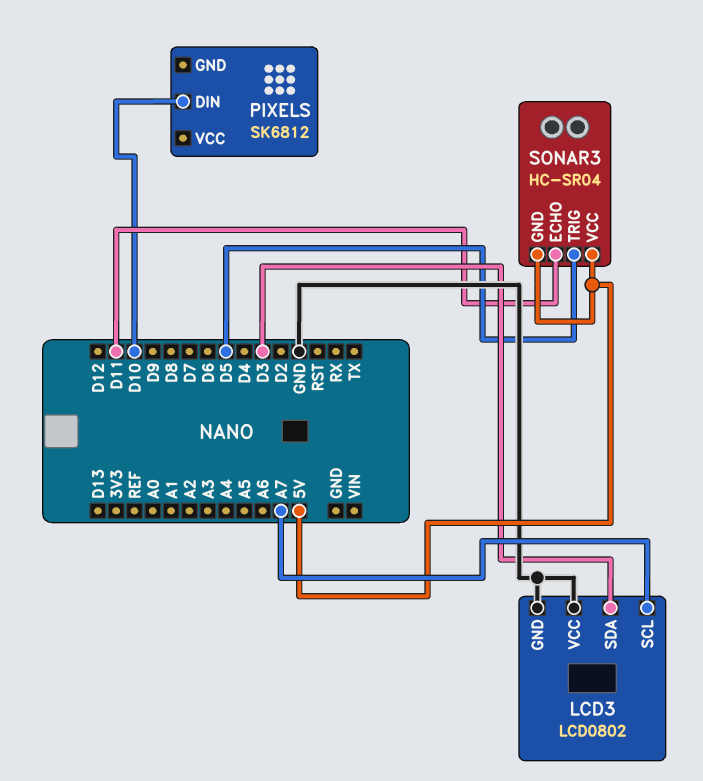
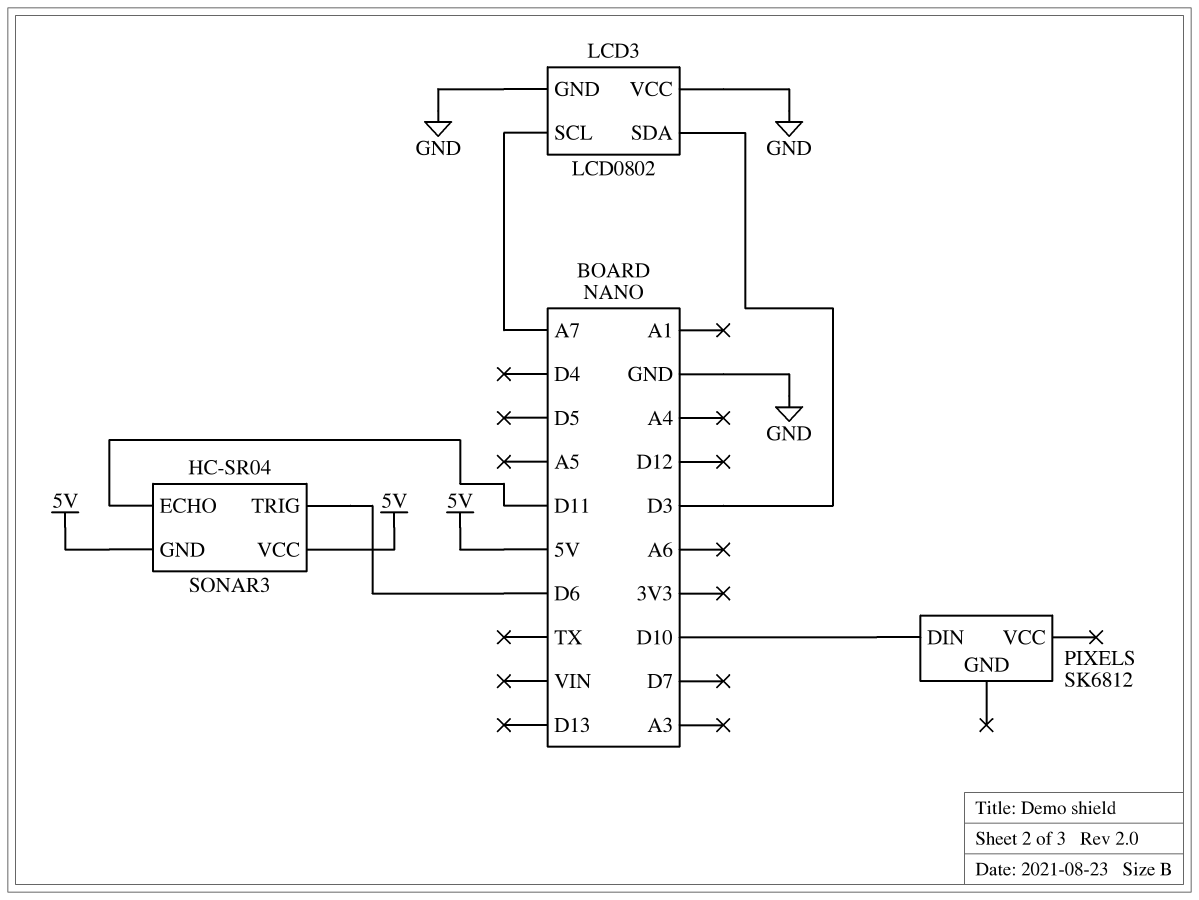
SONAR3 pin TRIG: D5 -> D6

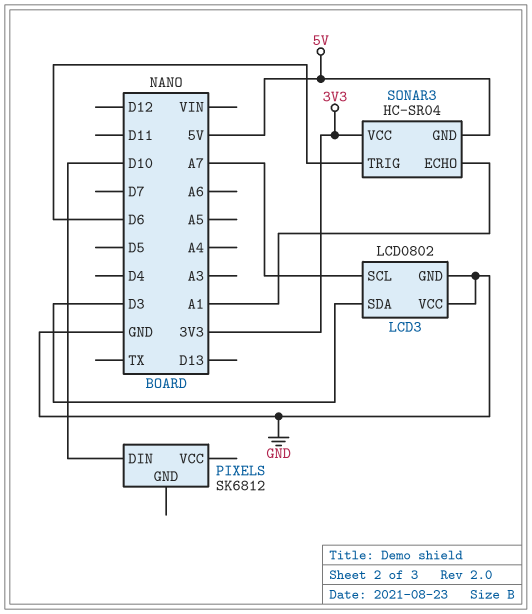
SONAR3 pin ECHO: D11 -> A1
SONAR3 pin VCC: 5V -> 3V3

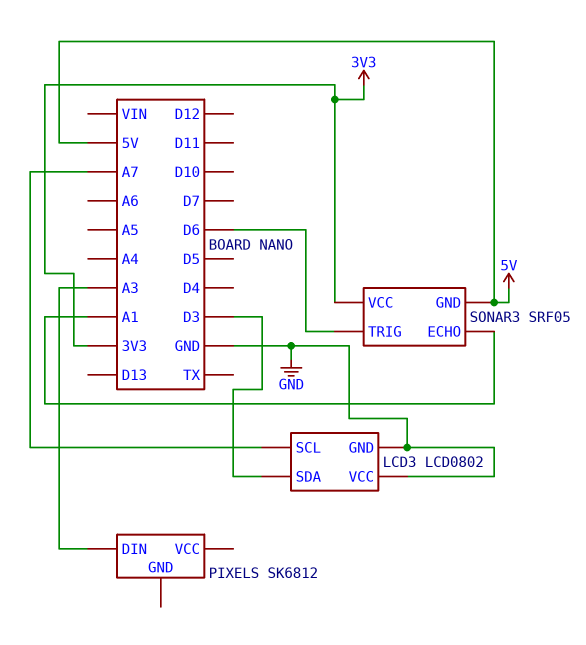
PIXELS pin DIN: D10 -> A3
SONAR3: HC-SR04 -> SRF05

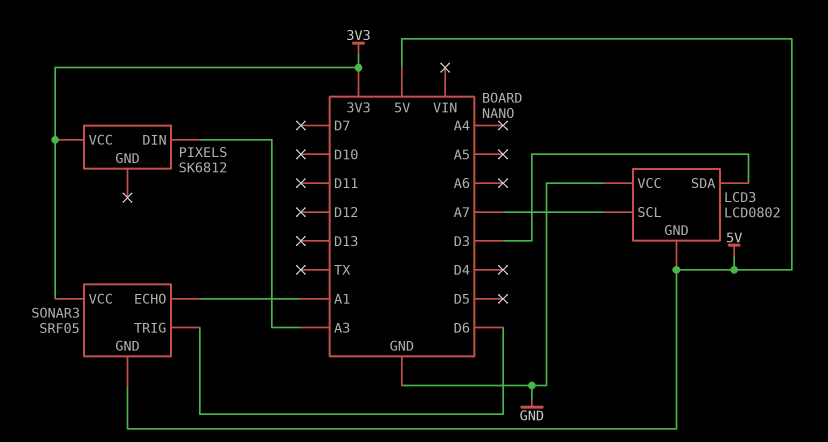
LCD3 pin GND: GND -> 5V
PIXELS pin VCC: none -> 3V3

